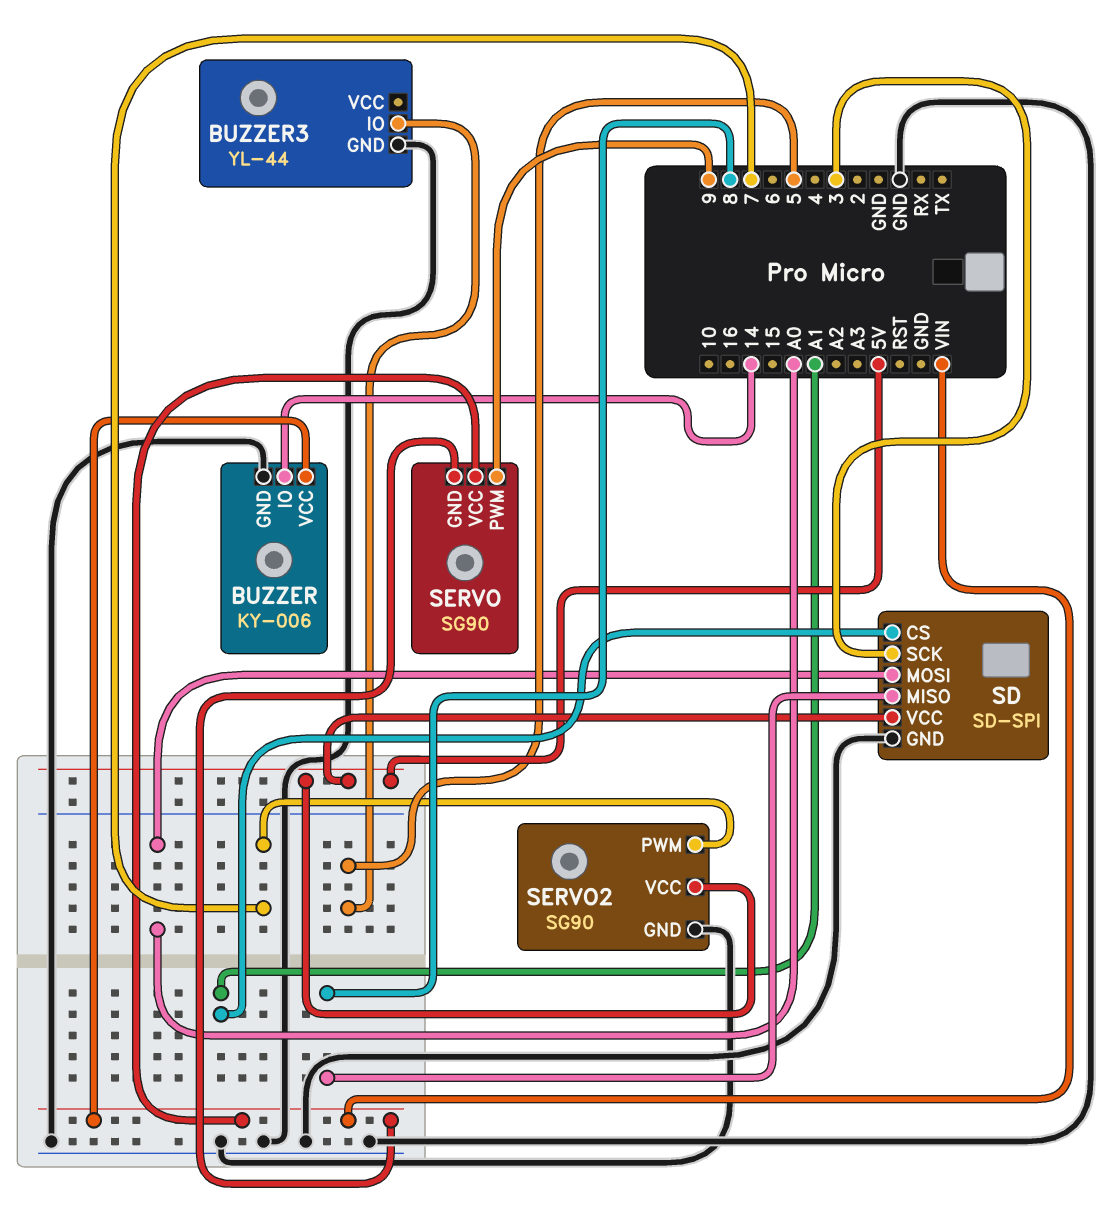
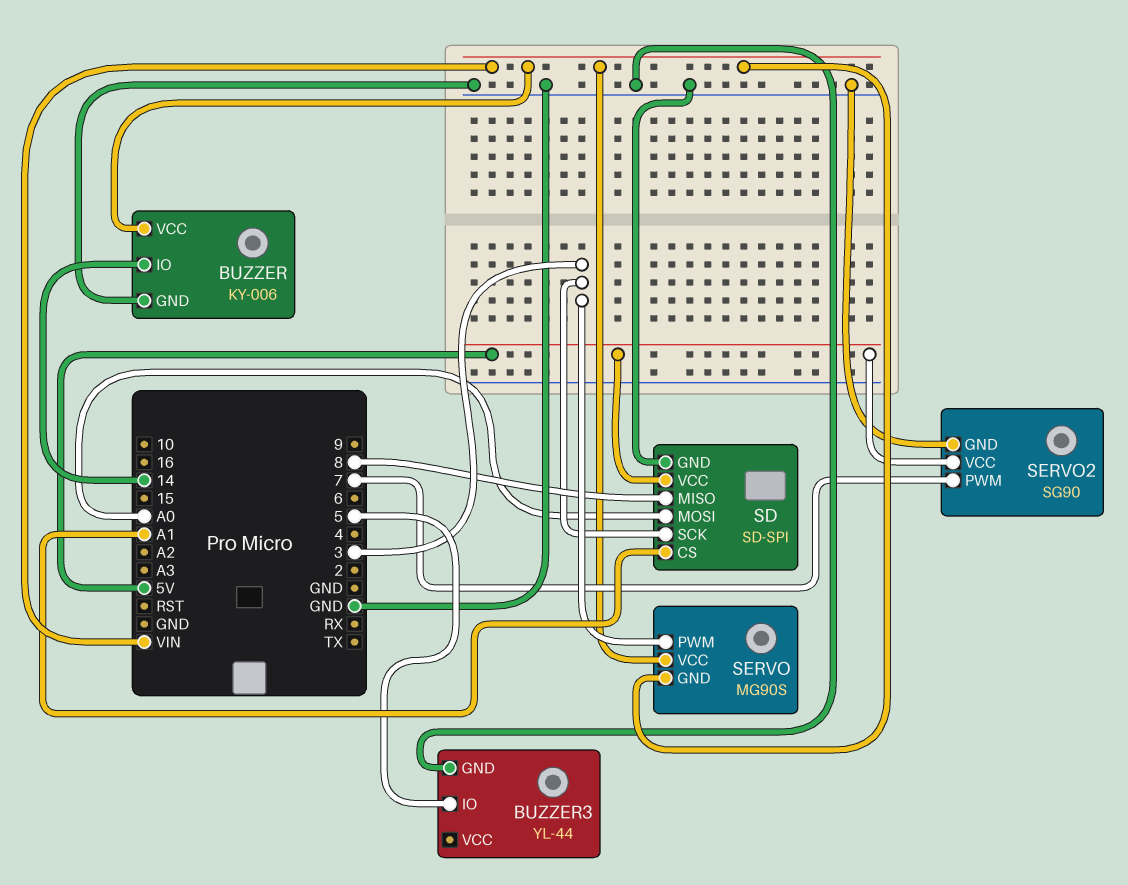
SERVO: SG90 -> MG90S
SERVO pin PWM: 9 -> 3

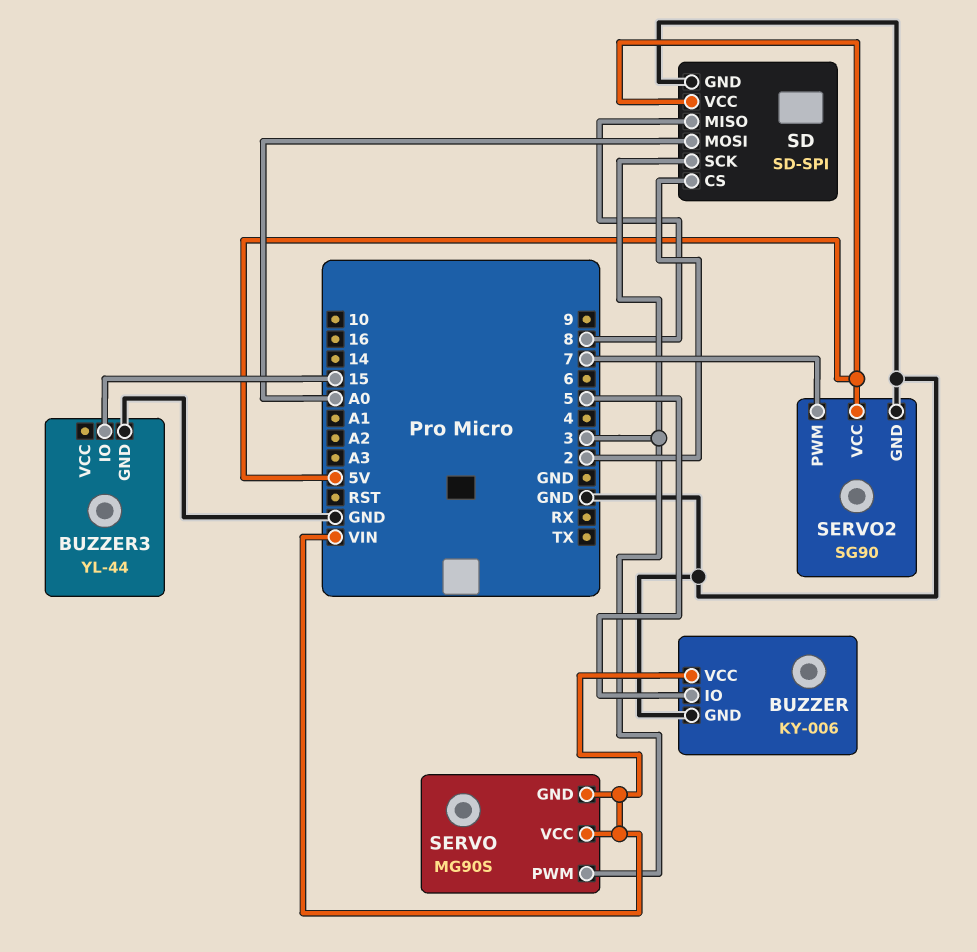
BUZZER pin IO: 14 -> 5
BUZZER3 pin IO: 5 -> 15
SD pin CS: A1 -> 2

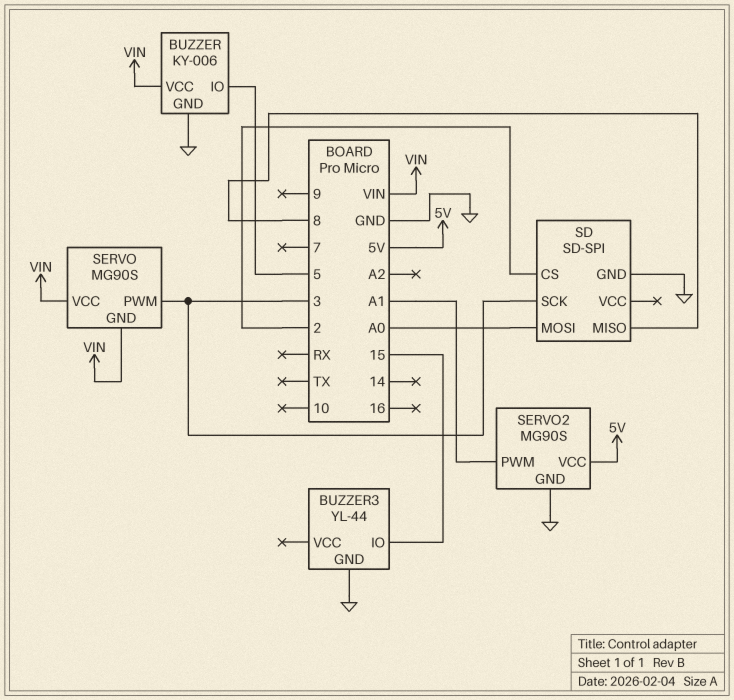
SD pin VCC: 5V -> none
SERVO2: SG90 -> MG90S
SERVO2 pin PWM: 7 -> A1

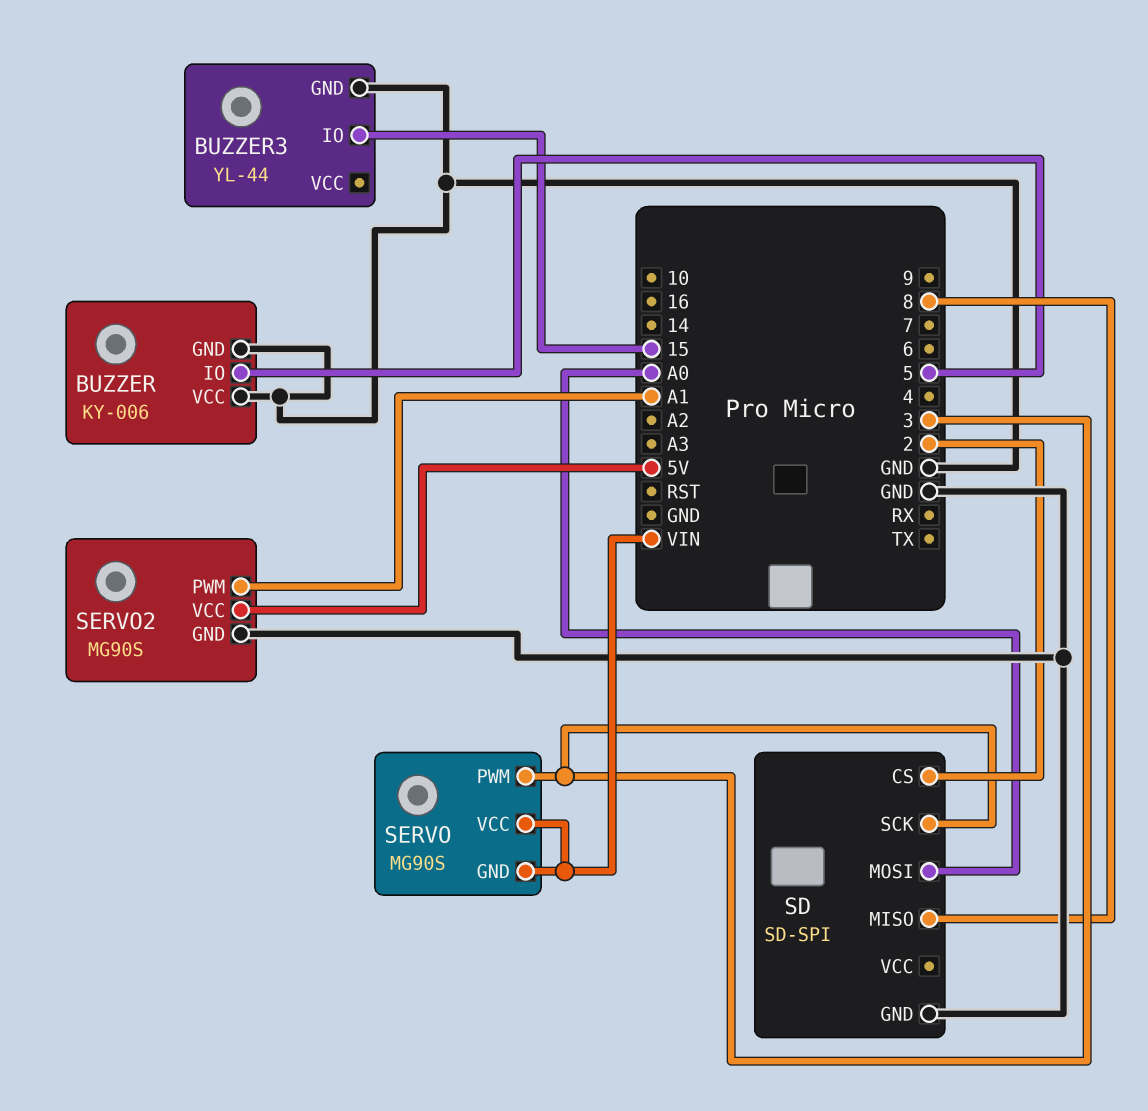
BUZZER pin VCC: VIN -> GND

